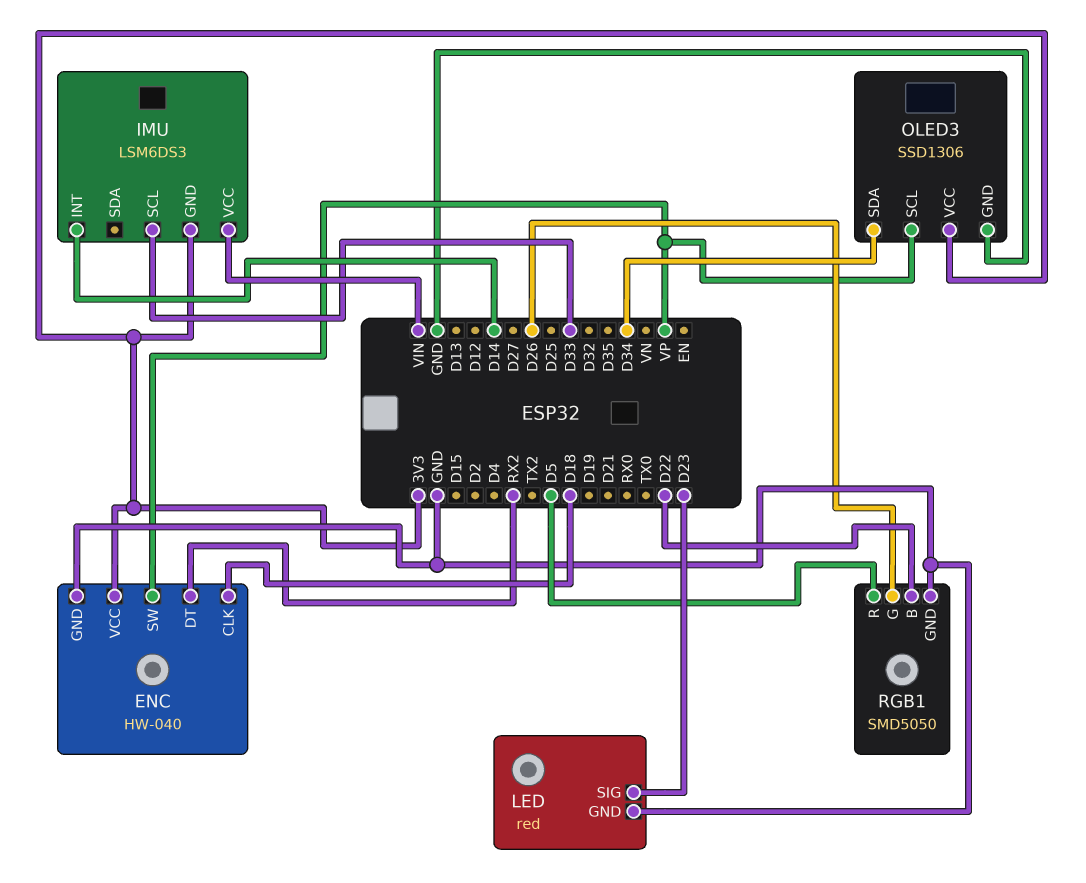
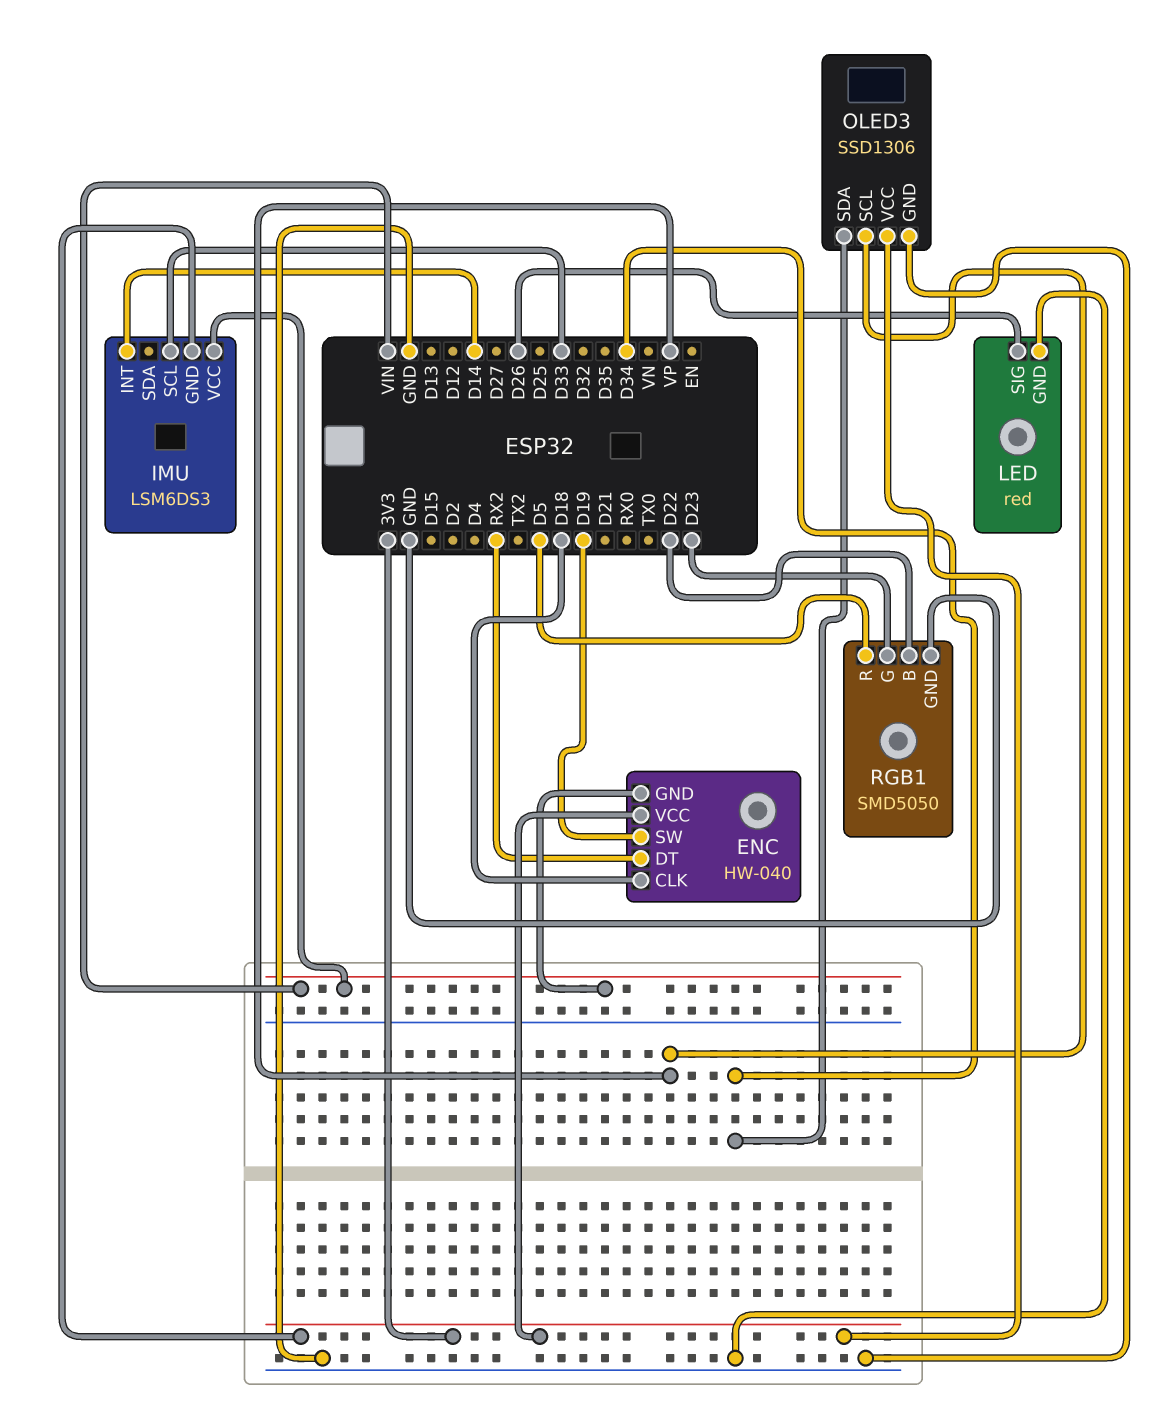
ENC pin GND: GND -> VIN
ENC pin SW: VP -> D19
LED pin SIG: D23 -> D26
RGB1 pin G: D26 -> D23

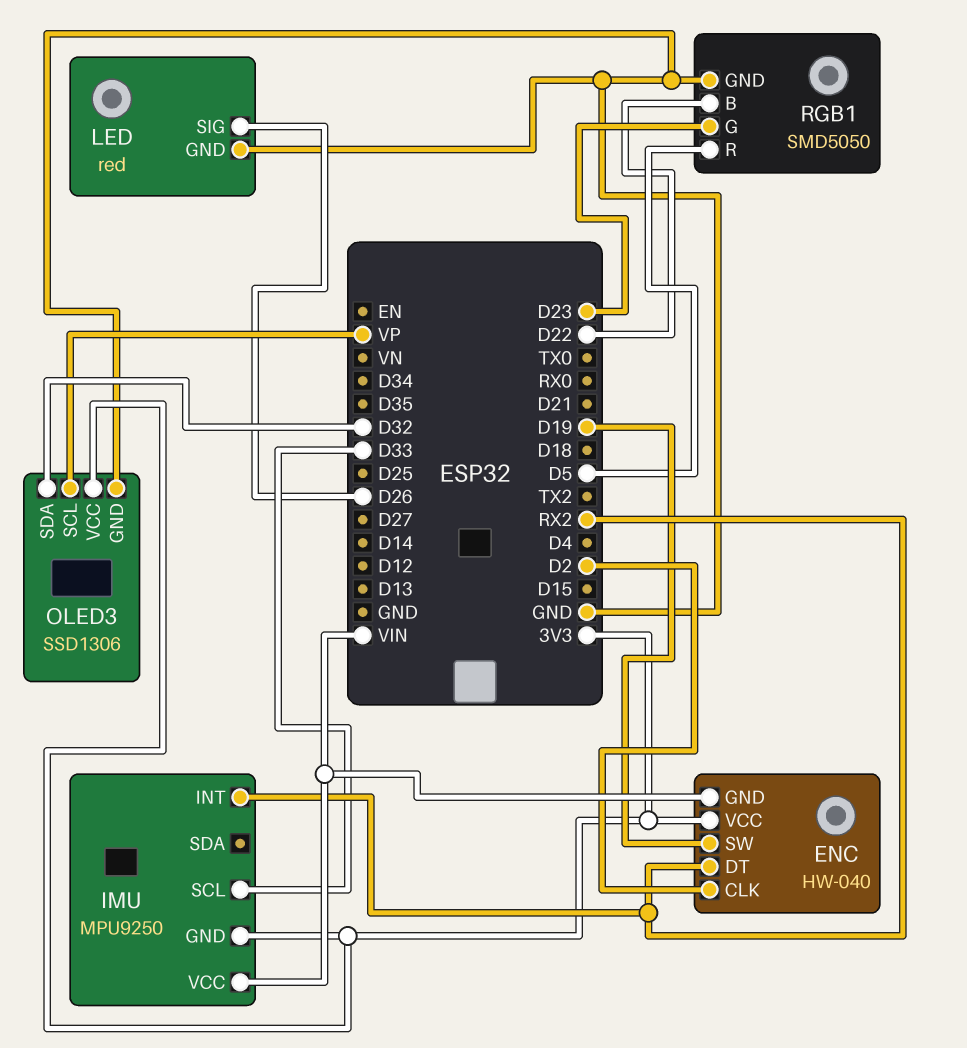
ENC pin CLK: D18 -> D2
IMU: LSM6DS3 -> MPU9250
IMU pin INT: D14 -> RX2
OLED3 pin SDA: D34 -> D32

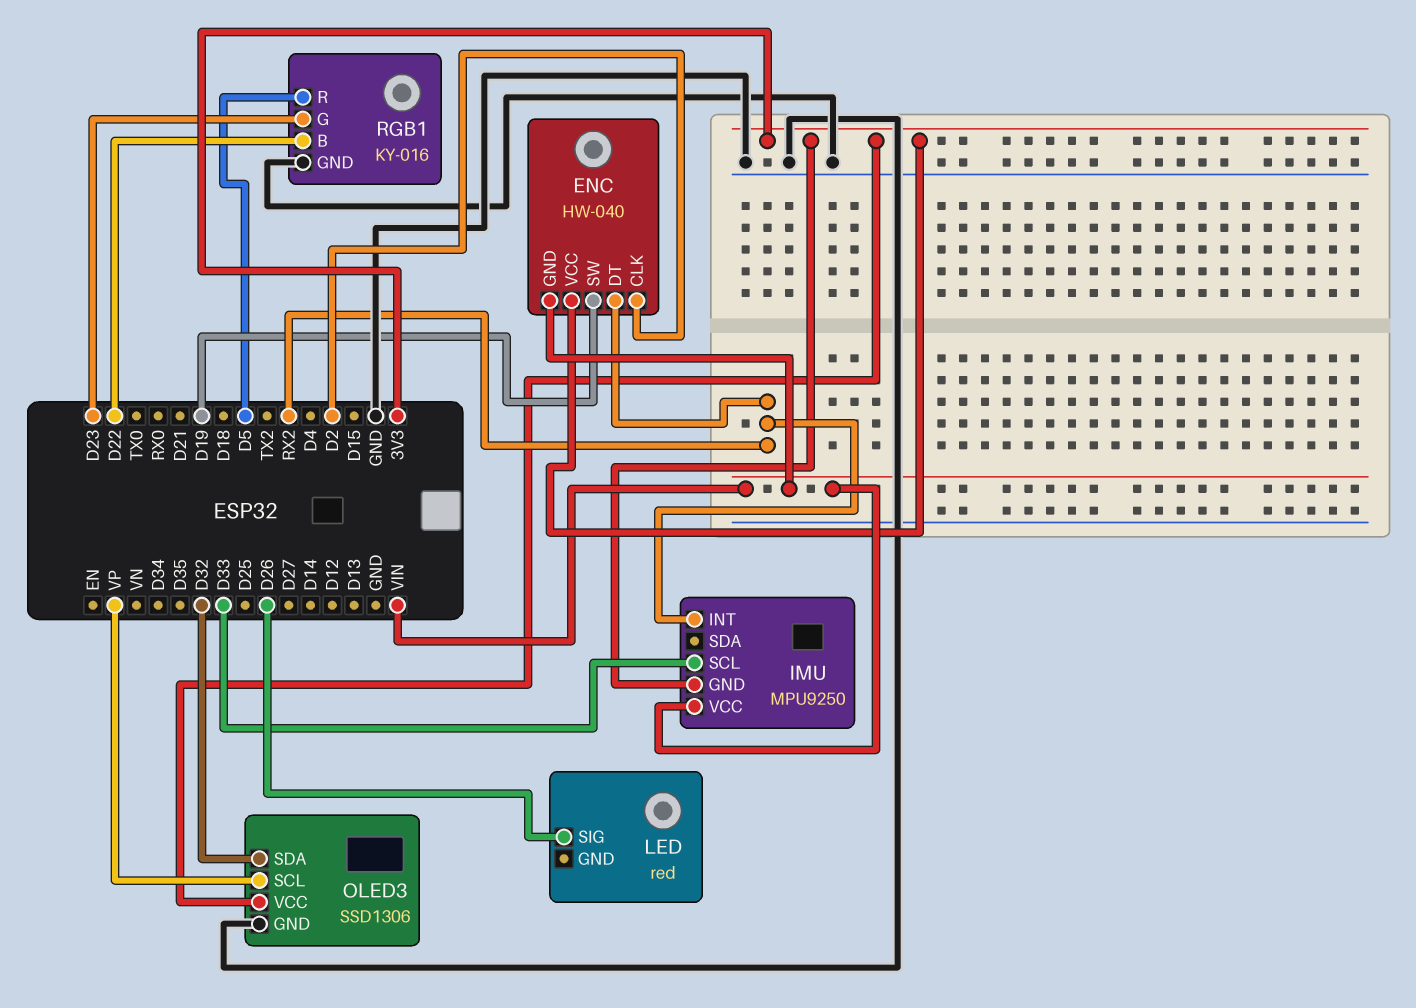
LED pin GND: GND -> none
RGB1: SMD5050 -> KY-016

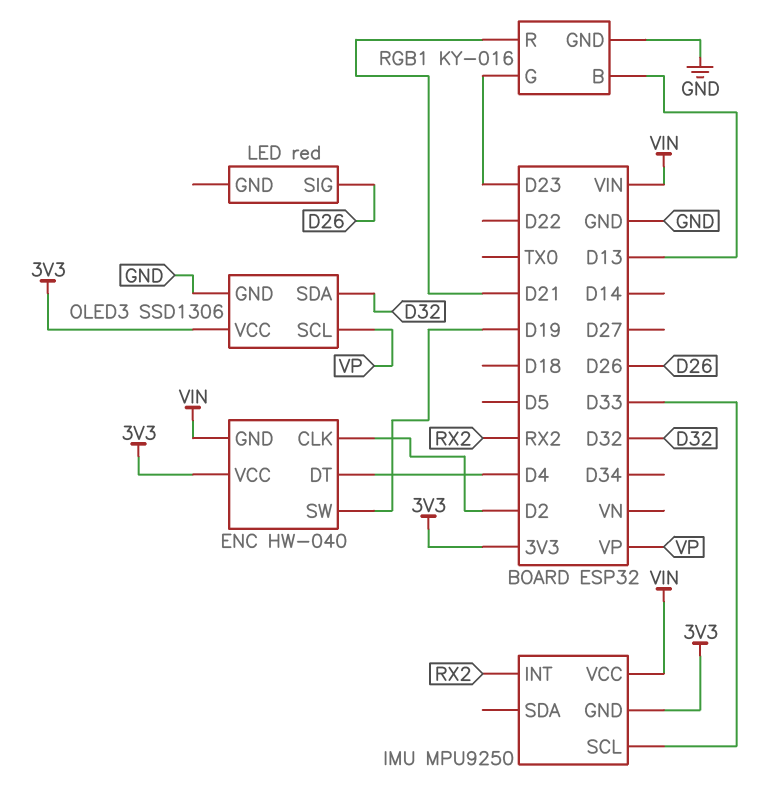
ENC pin DT: RX2 -> D4
RGB1 pin B: D22 -> D13
RGB1 pin R: D5 -> D21

